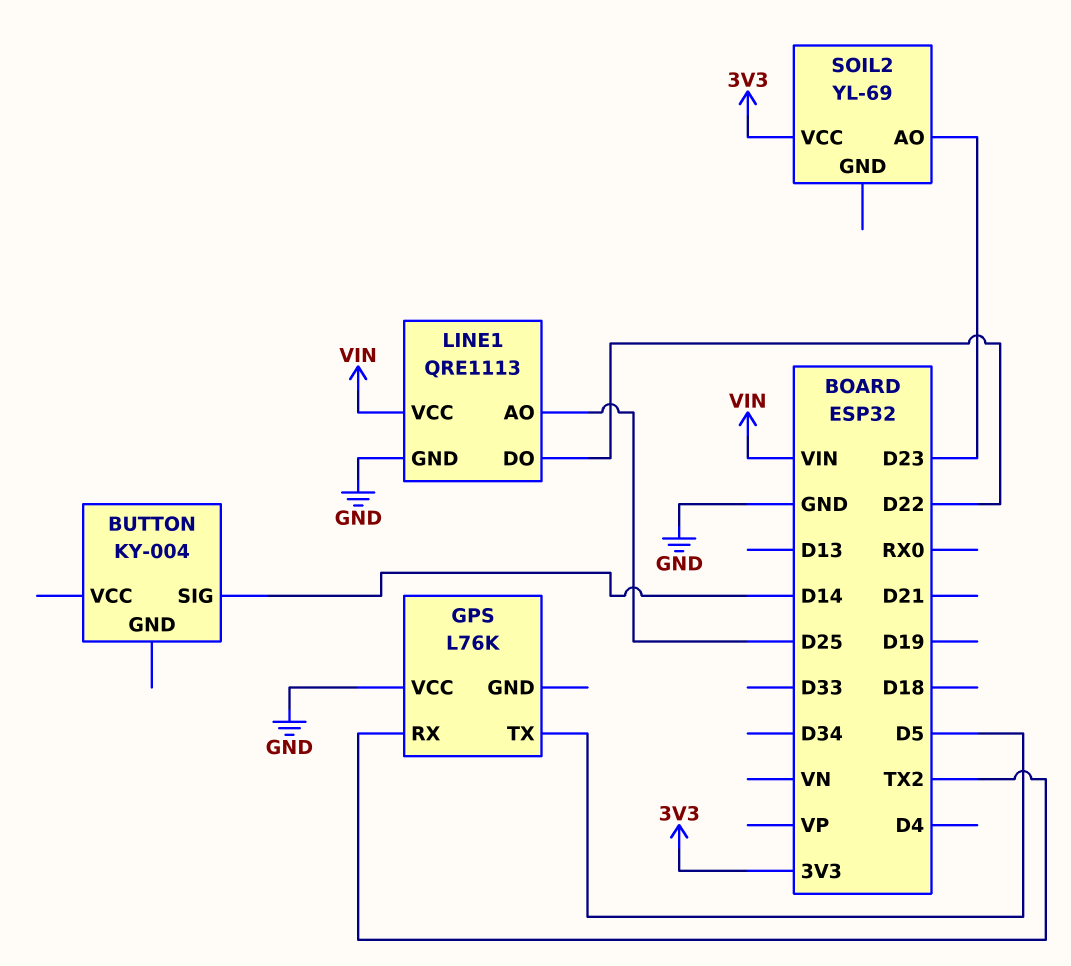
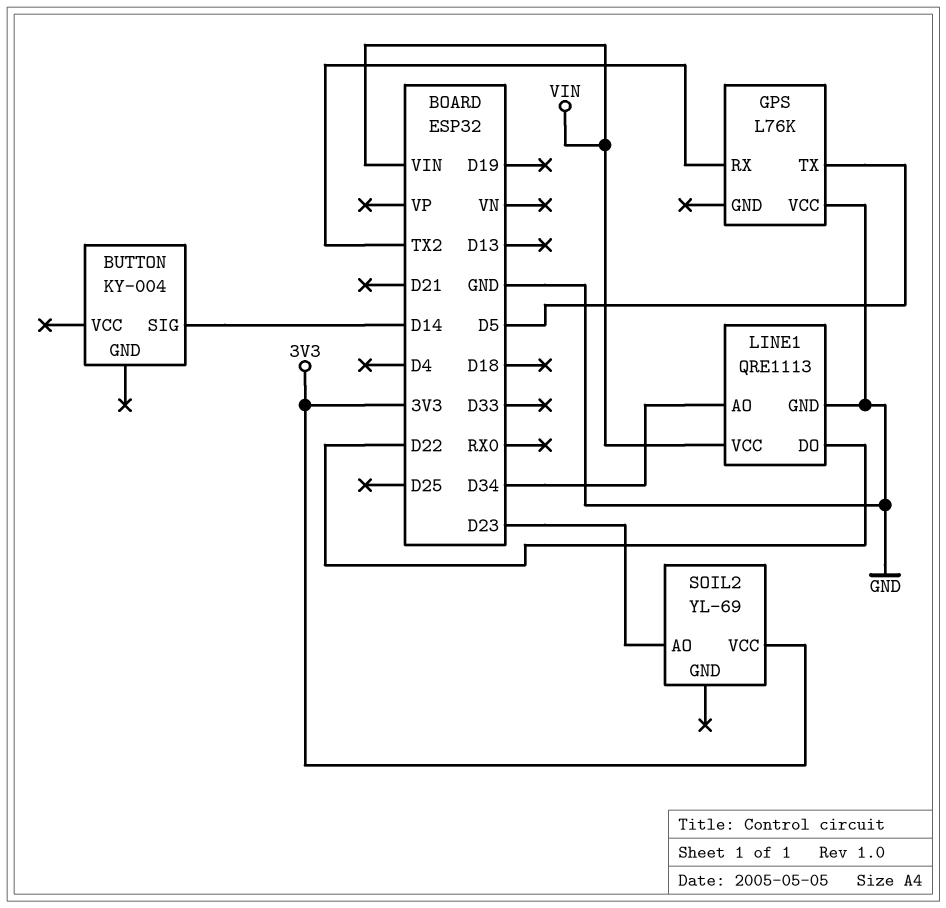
LINE1 pin AO: D25 -> D34

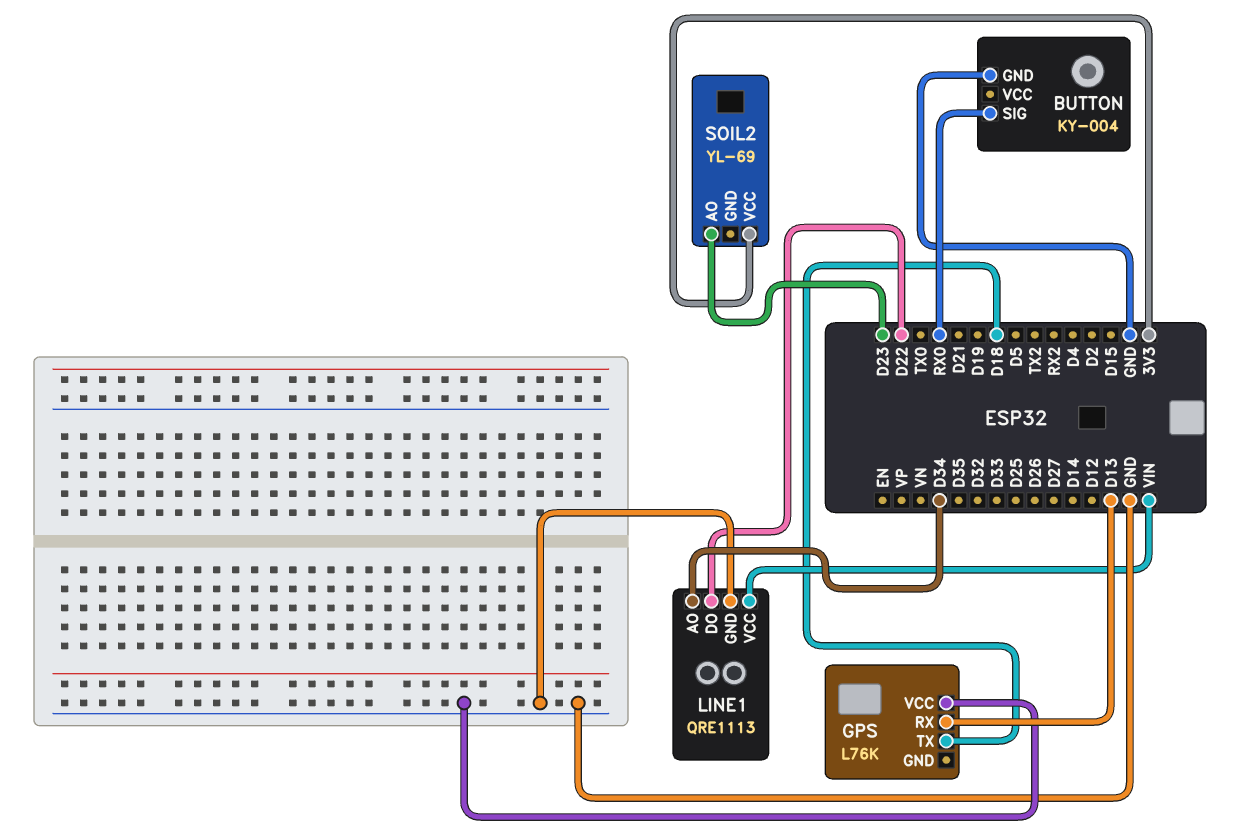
BUTTON pin GND: none -> GND
BUTTON pin SIG: D14 -> RX0
GPS pin RX: TX2 -> D13
GPS pin TX: D5 -> D18

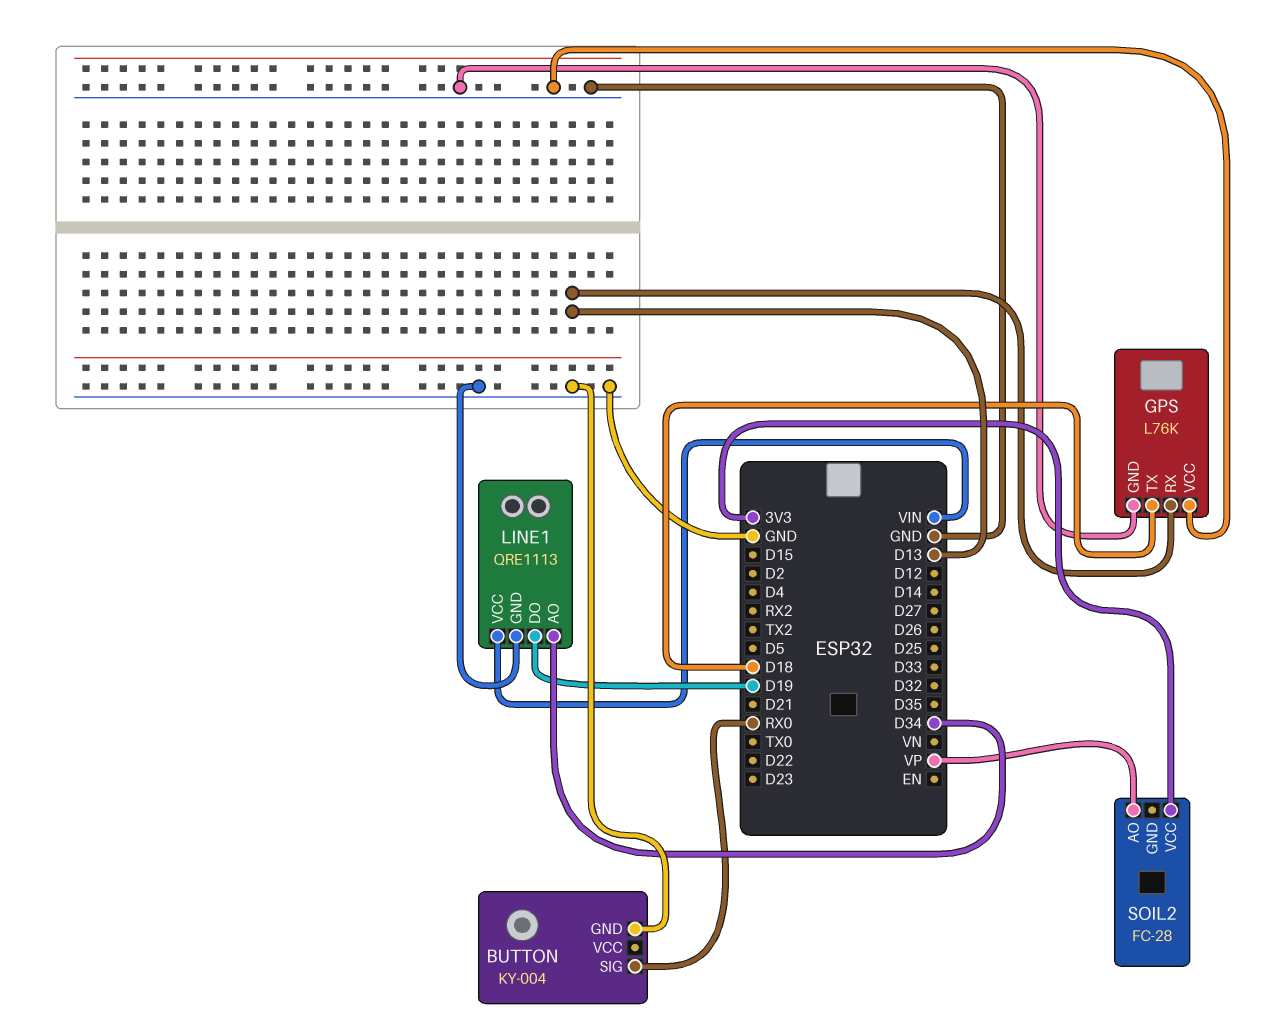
GPS pin GND: none -> GND
LINE1 pin DO: D22 -> D19
SOIL2: YL-69 -> FC-28
SOIL2 pin AO: D23 -> VP

